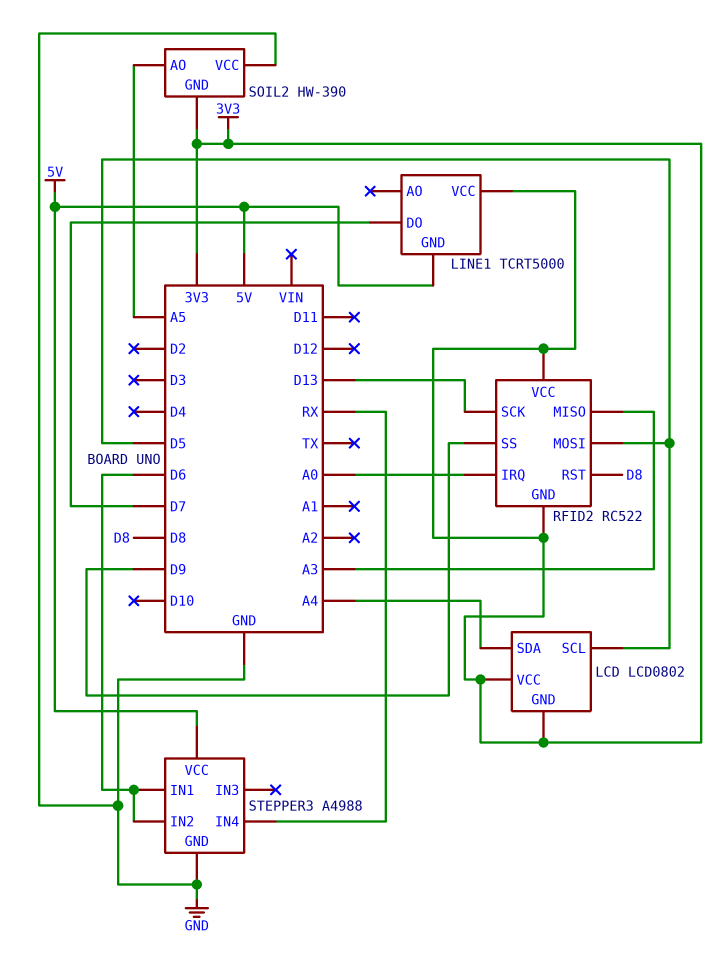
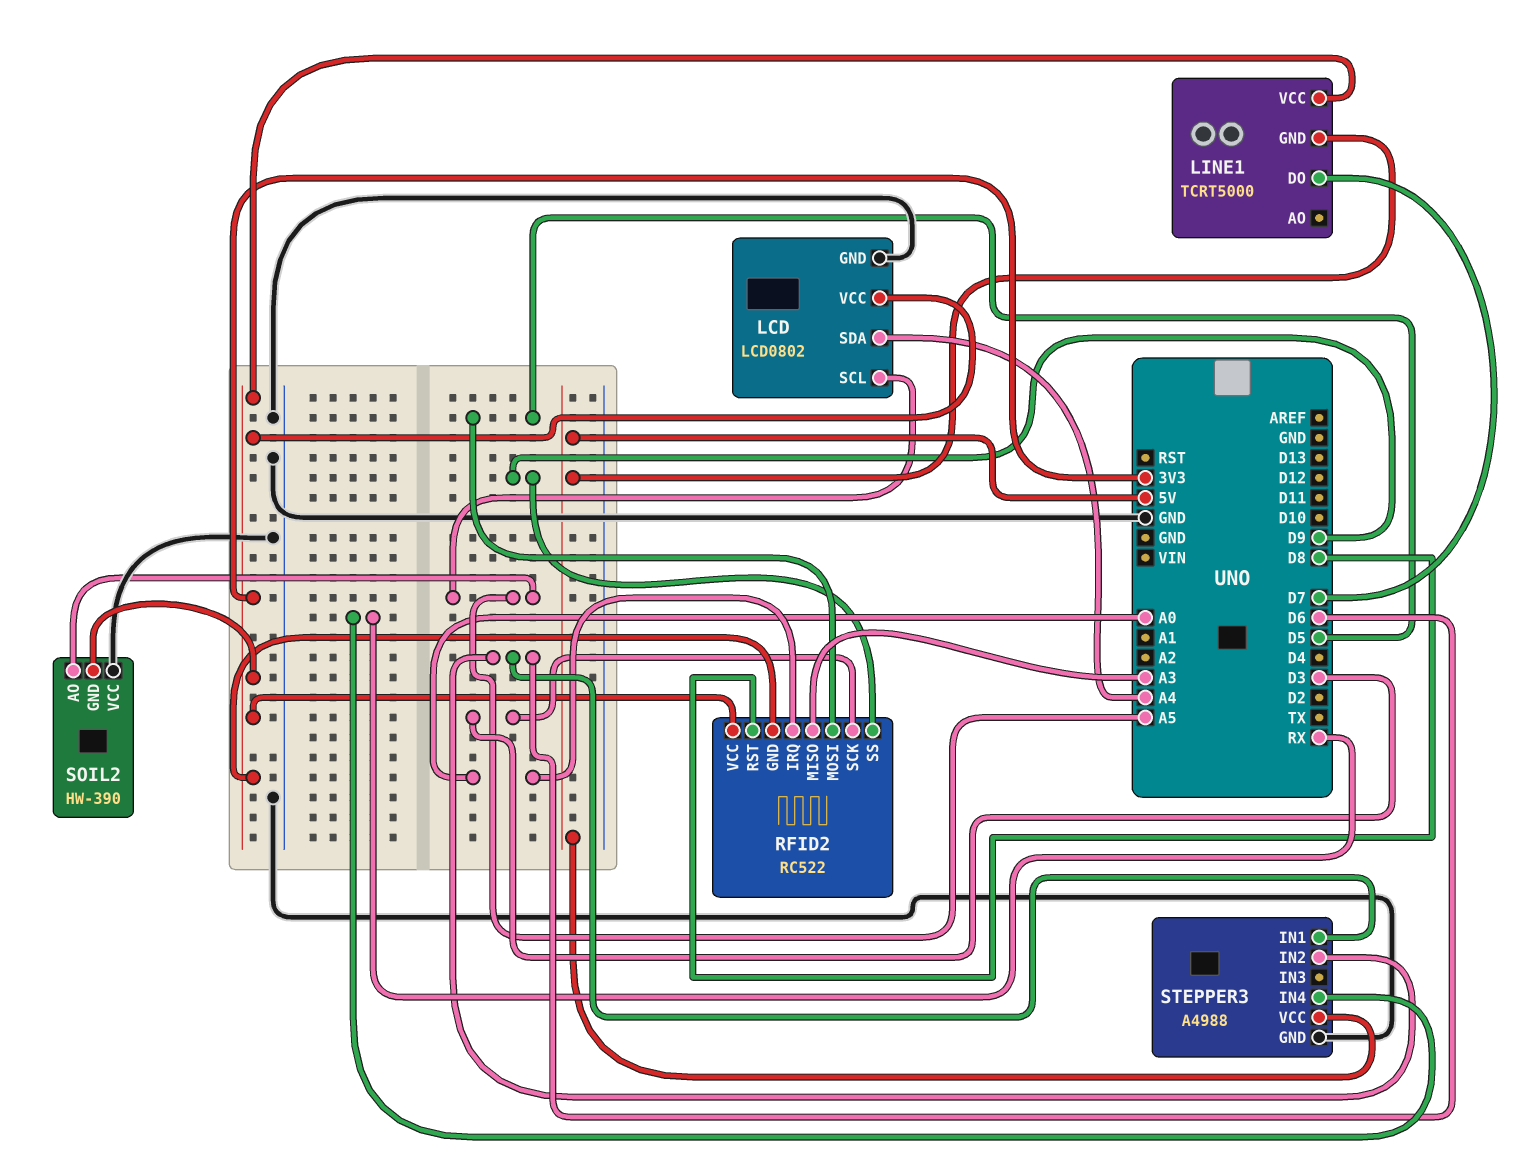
LCD pin GND: 3V3 -> GND
LCD pin SCL: D5 -> A5
RFID2 pin SCK: D13 -> D3

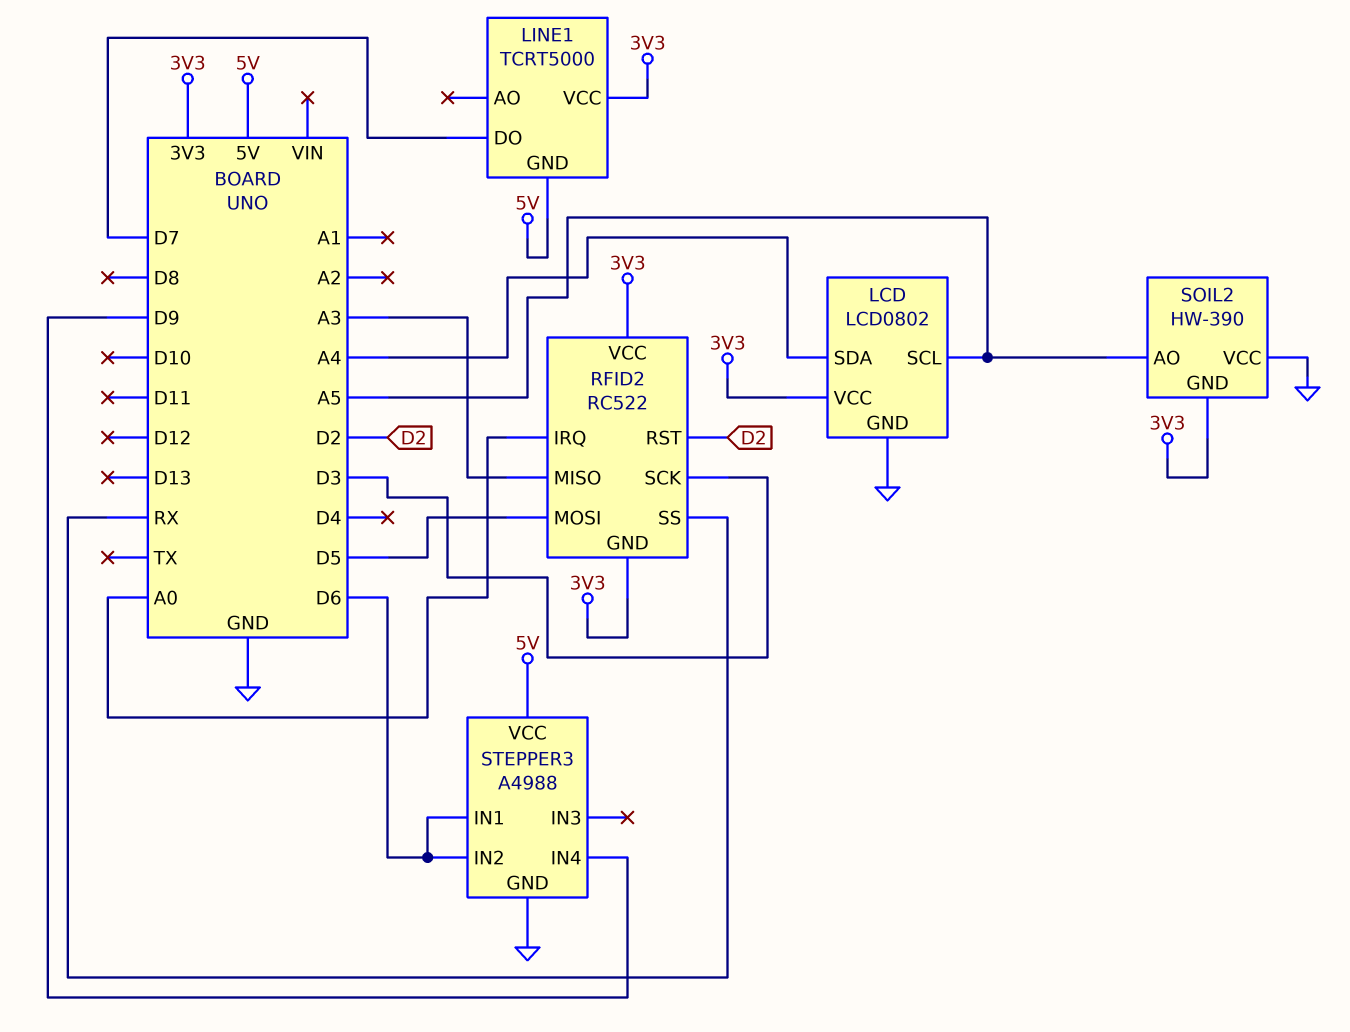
RFID2 pin RST: D8 -> D2
RFID2 pin SS: D9 -> RX
STEPPER3 pin IN4: RX -> D9

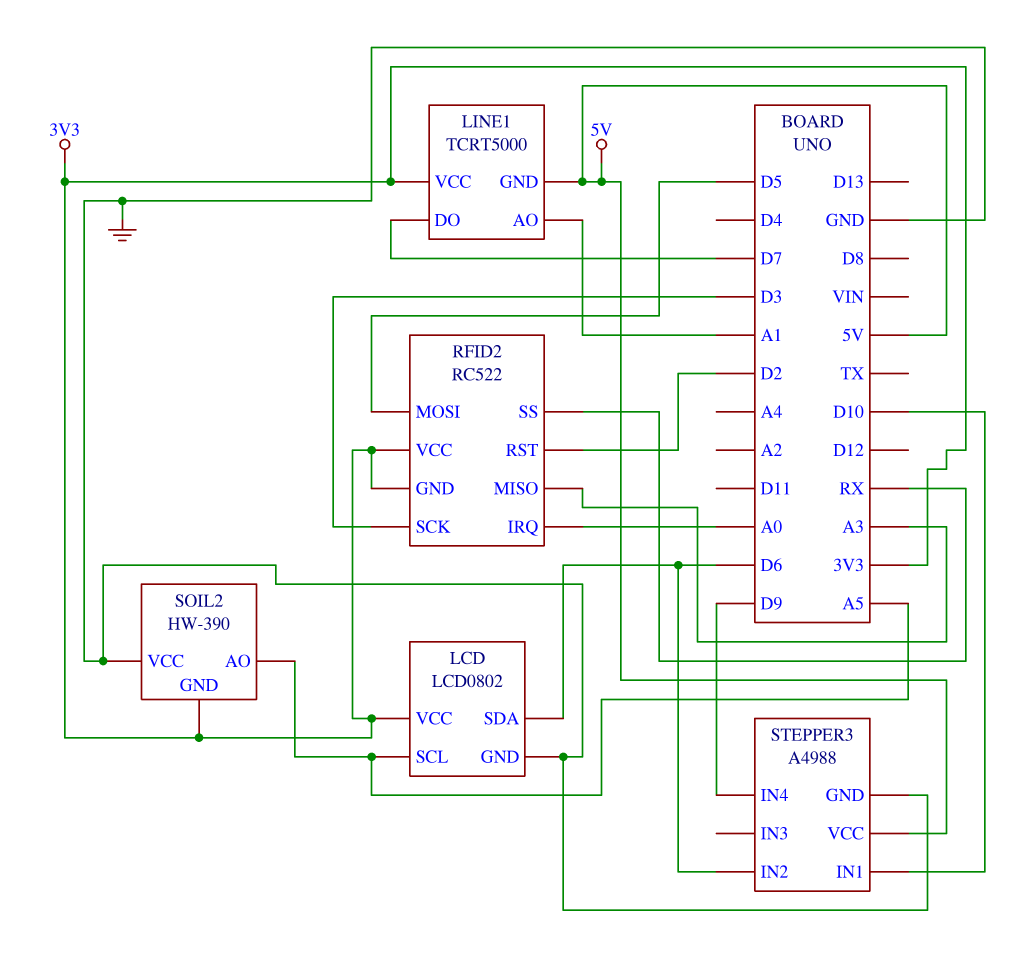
LCD pin SDA: A4 -> D6
LINE1 pin AO: none -> A1
STEPPER3 pin IN1: D6 -> D10

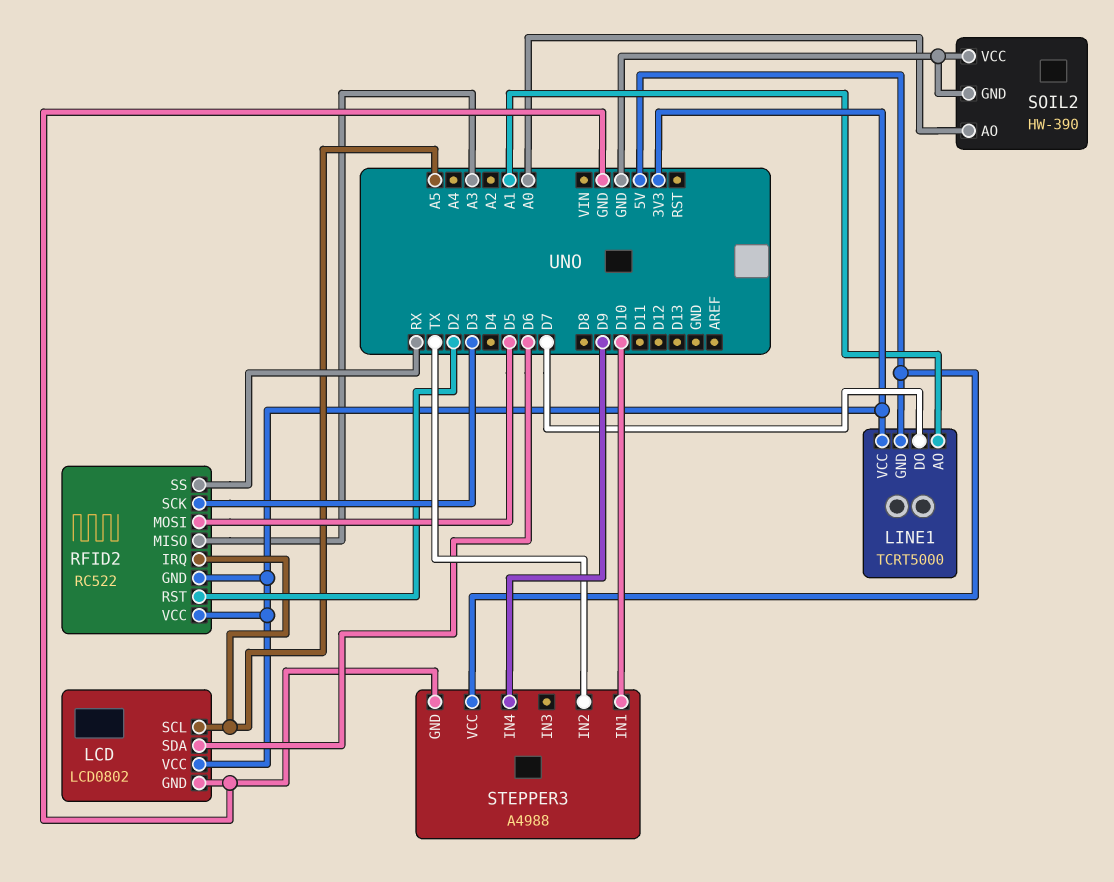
RFID2 pin IRQ: A0 -> A5
SOIL2 pin AO: A5 -> A0
SOIL2 pin GND: 3V3 -> GND
STEPPER3 pin IN2: D6 -> TX

